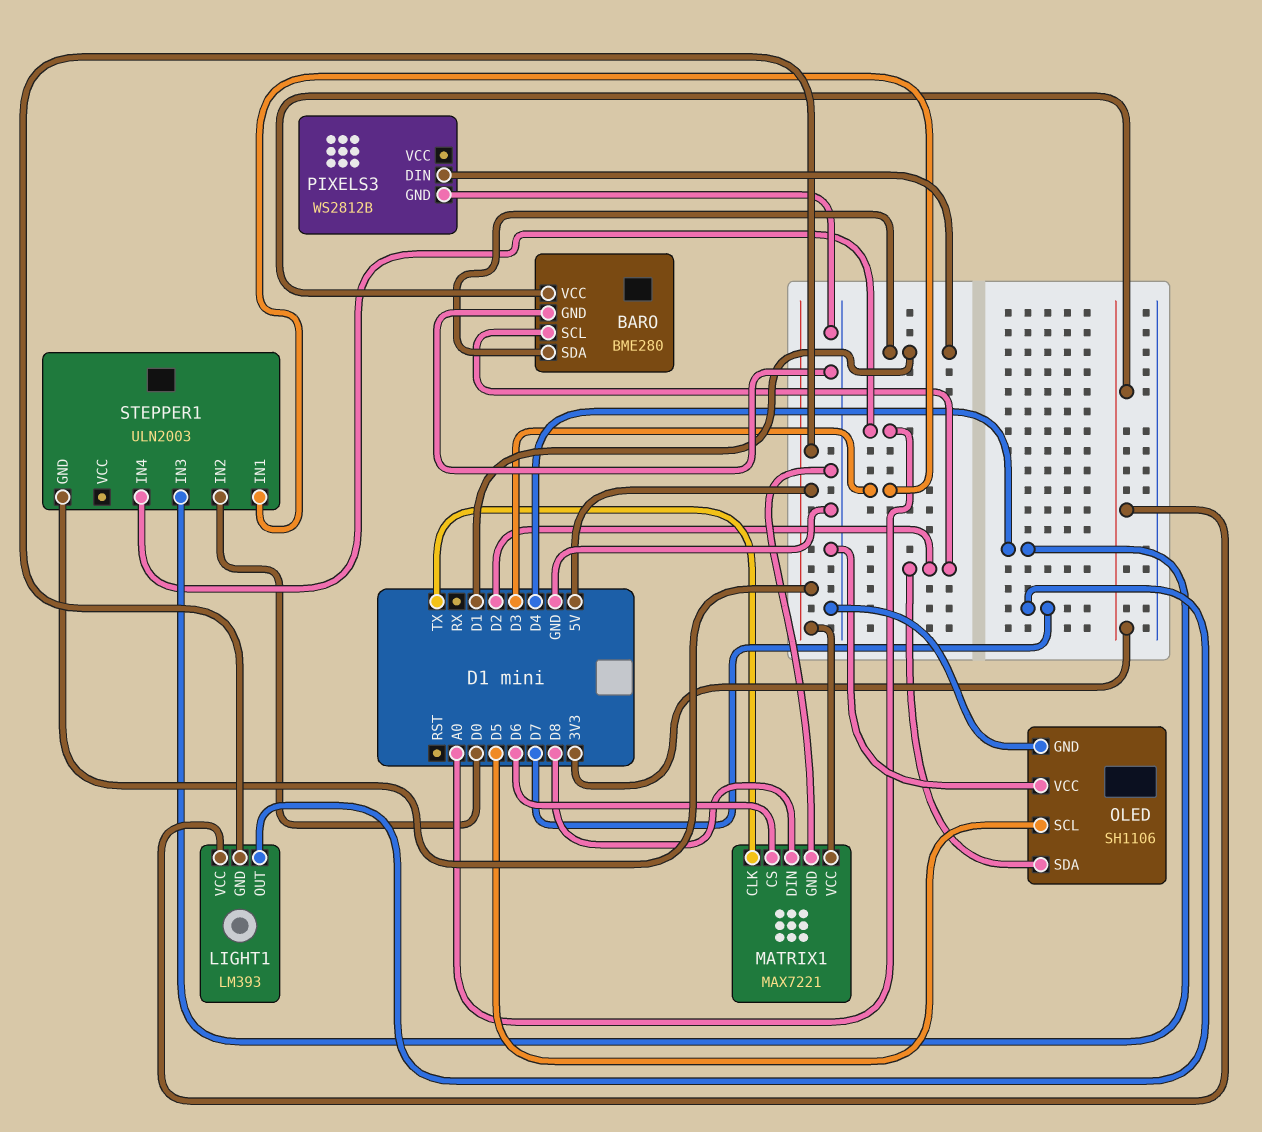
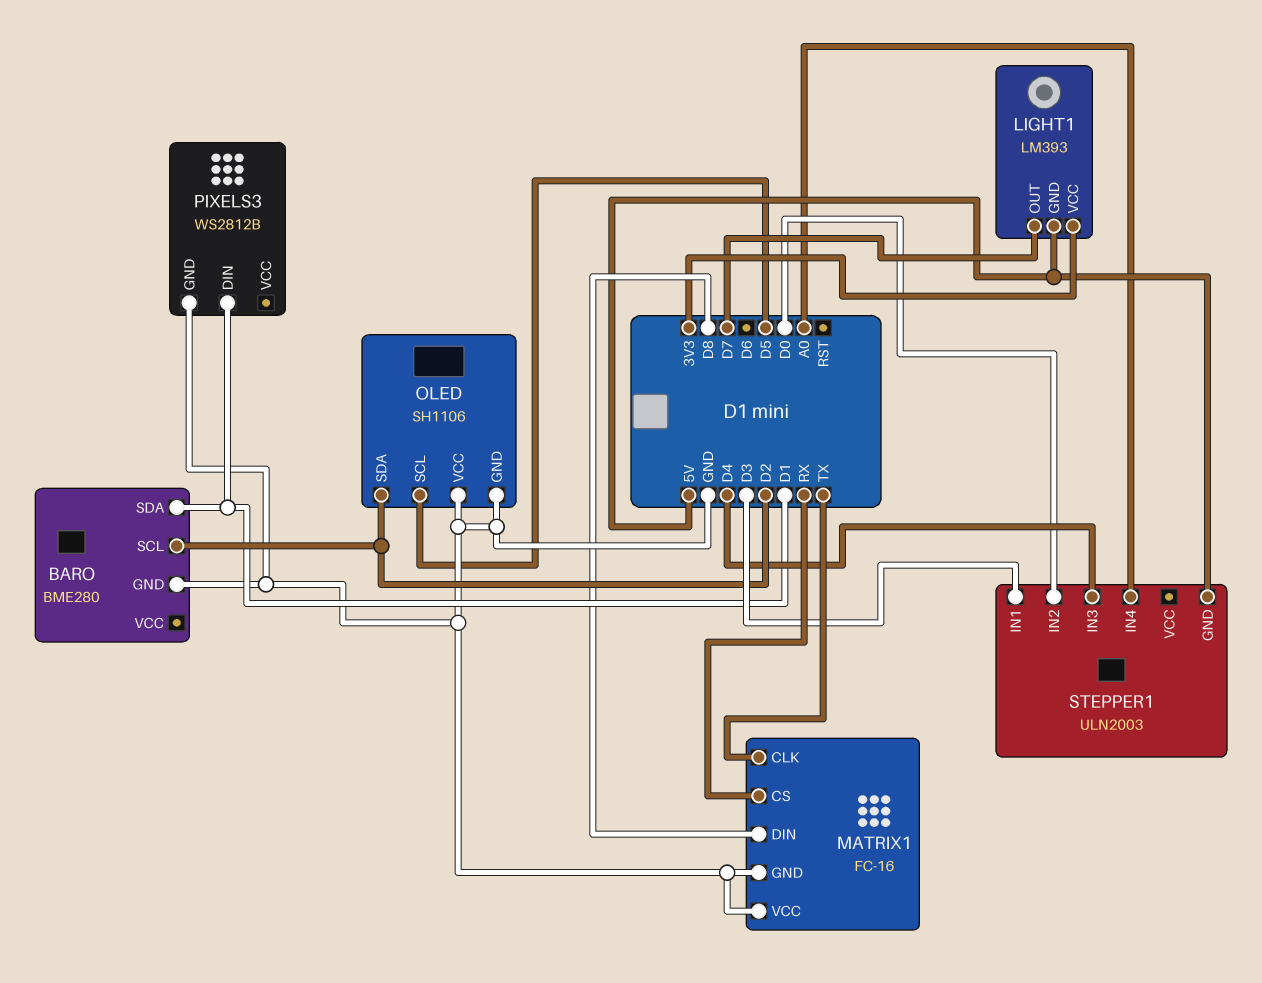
BARO pin VCC: 3V3 -> none
MATRIX1: MAX7221 -> FC-16
MATRIX1 pin CS: D6 -> RX
MATRIX1 pin VCC: 5V -> GND

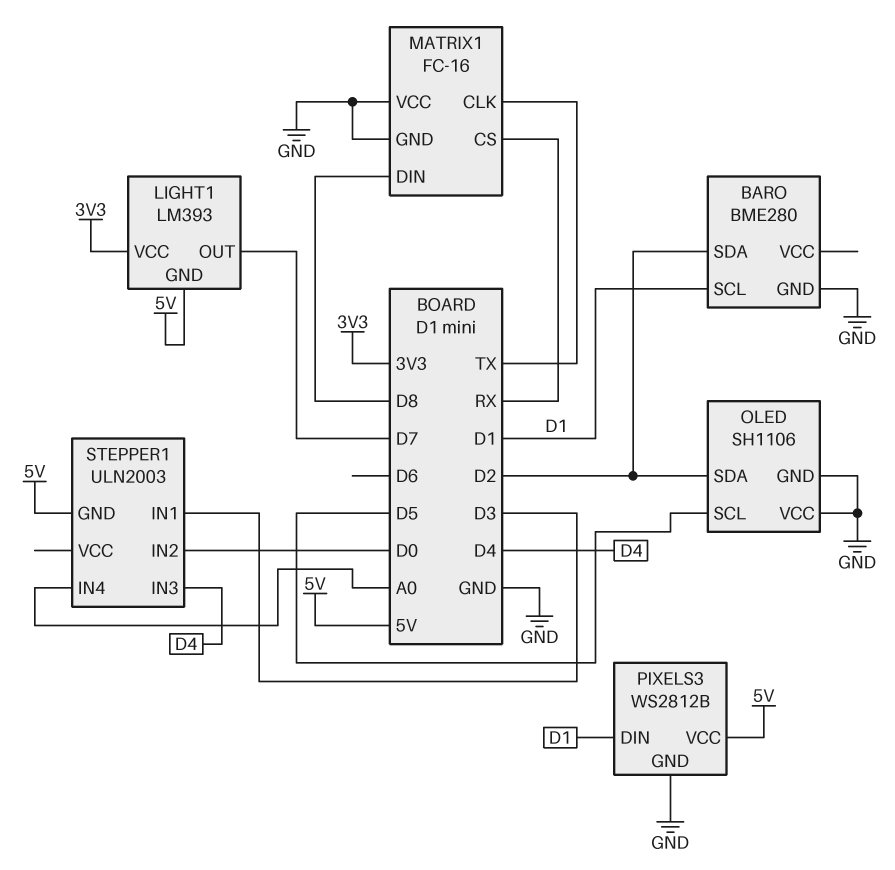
BARO pin SCL: D2 -> D1
BARO pin SDA: D1 -> D2
PIXELS3 pin VCC: none -> 5V

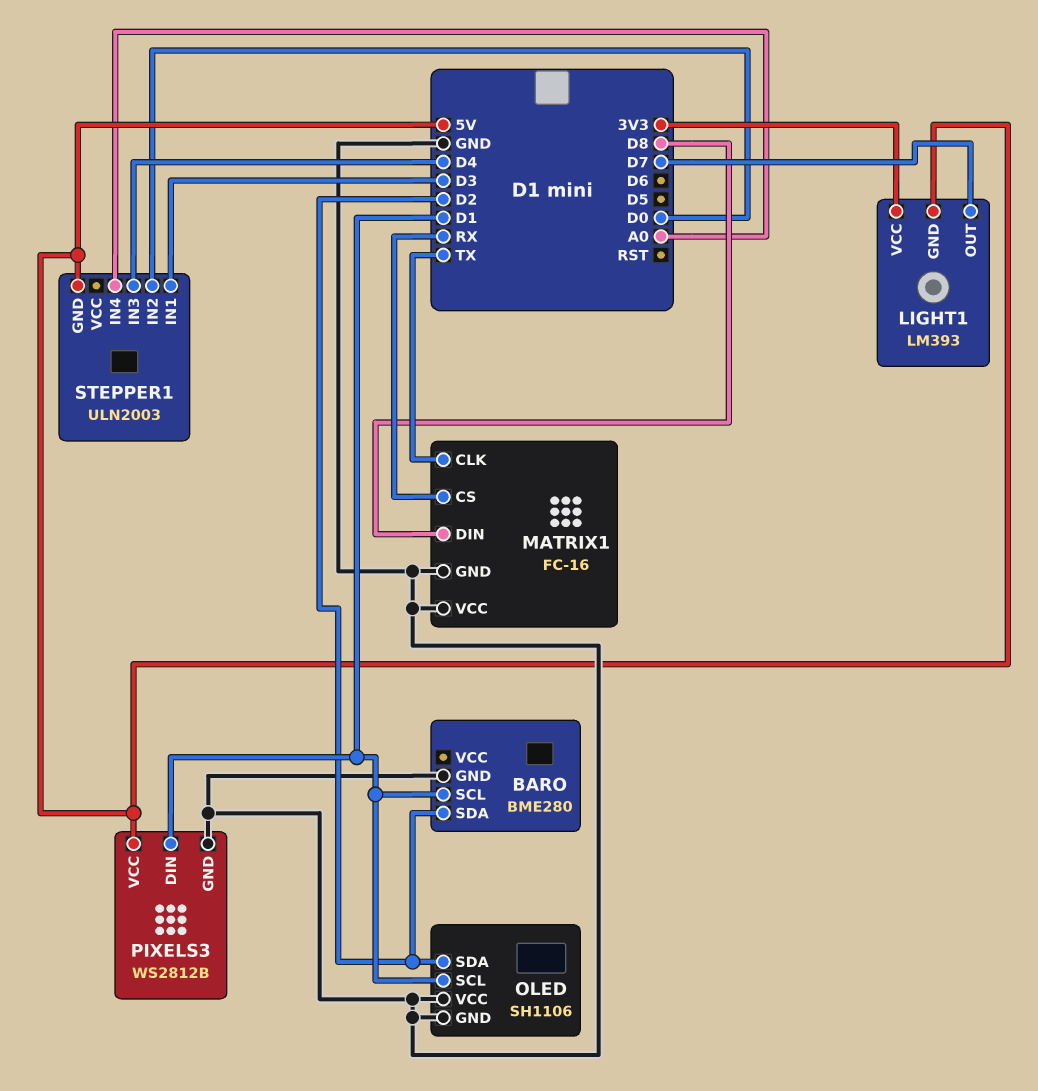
OLED pin SCL: D5 -> D1

